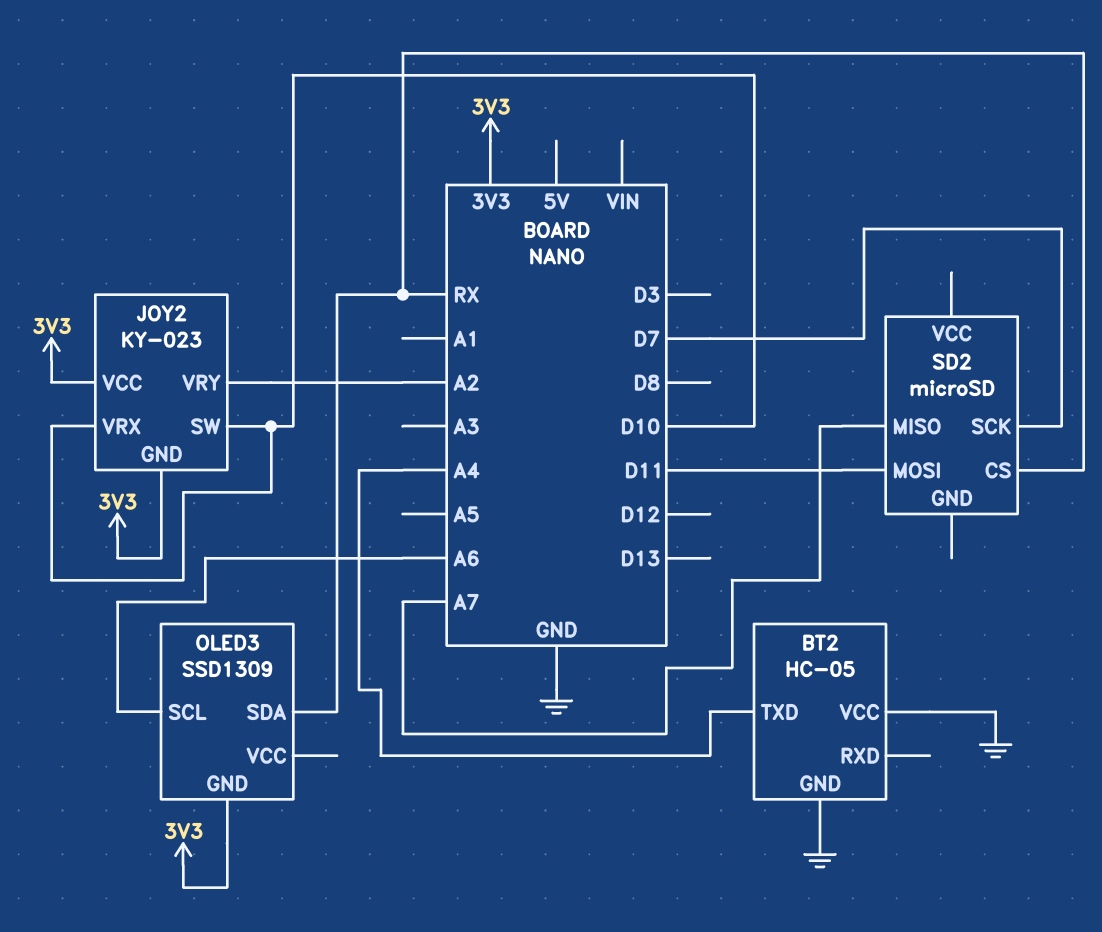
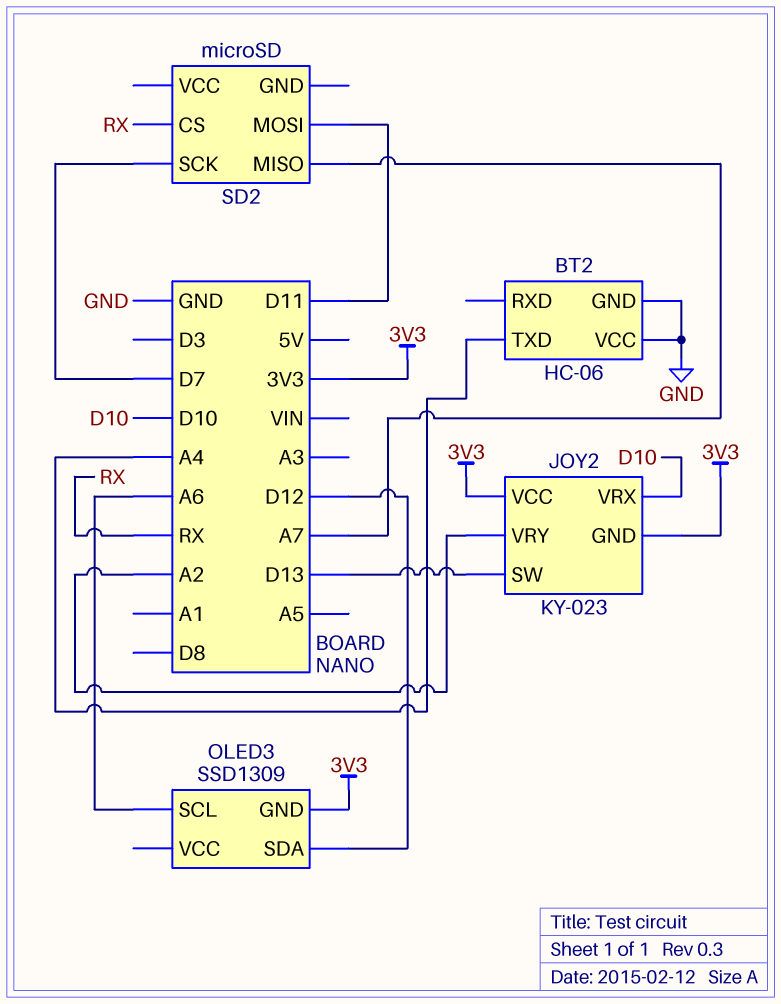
BT2: HC-05 -> HC-06
JOY2 pin SW: D10 -> D13
OLED3 pin SDA: RX -> D12

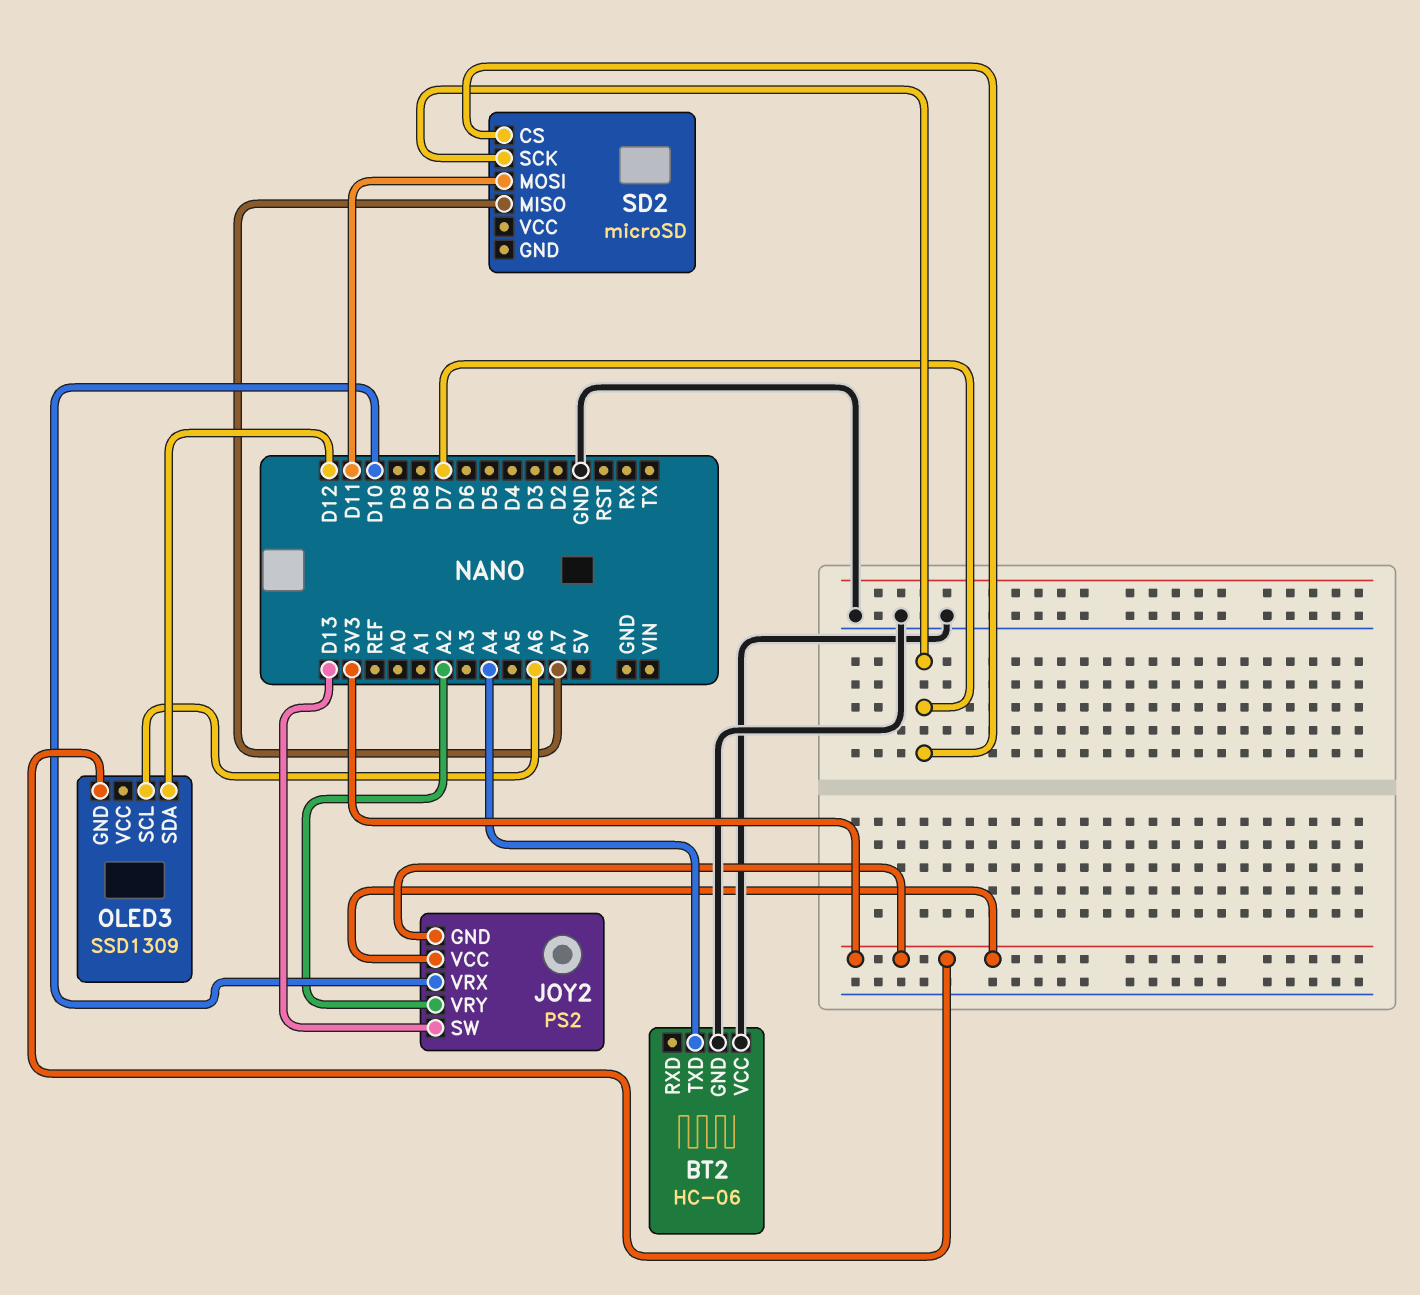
JOY2: KY-023 -> PS2
SD2 pin CS: RX -> D7

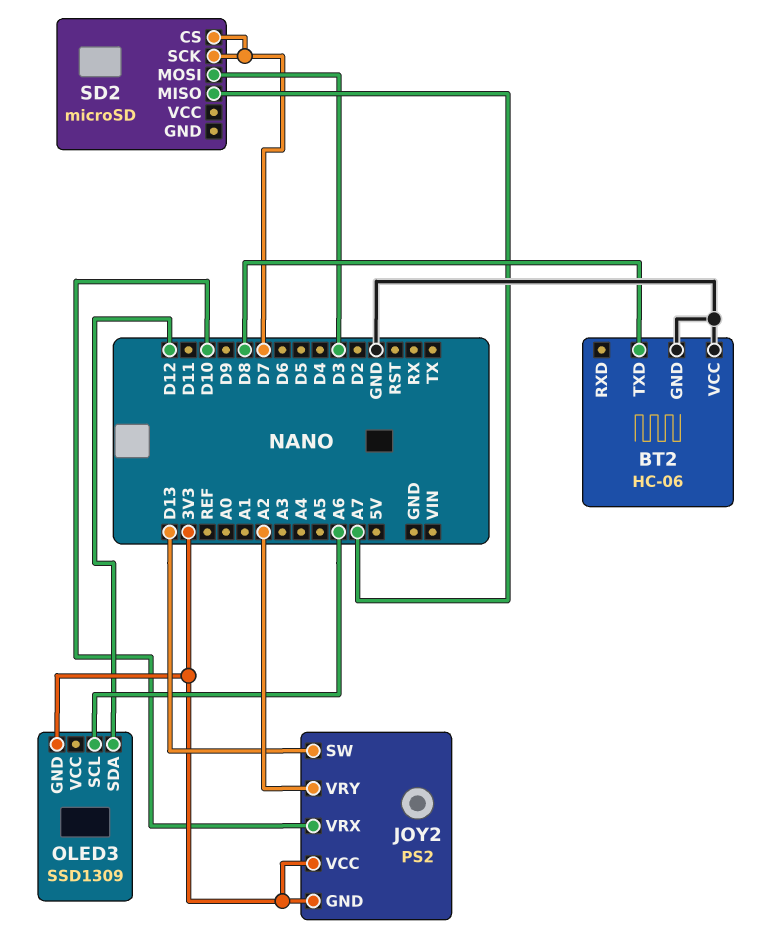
BT2 pin TXD: A4 -> D8
SD2 pin MOSI: D11 -> D3

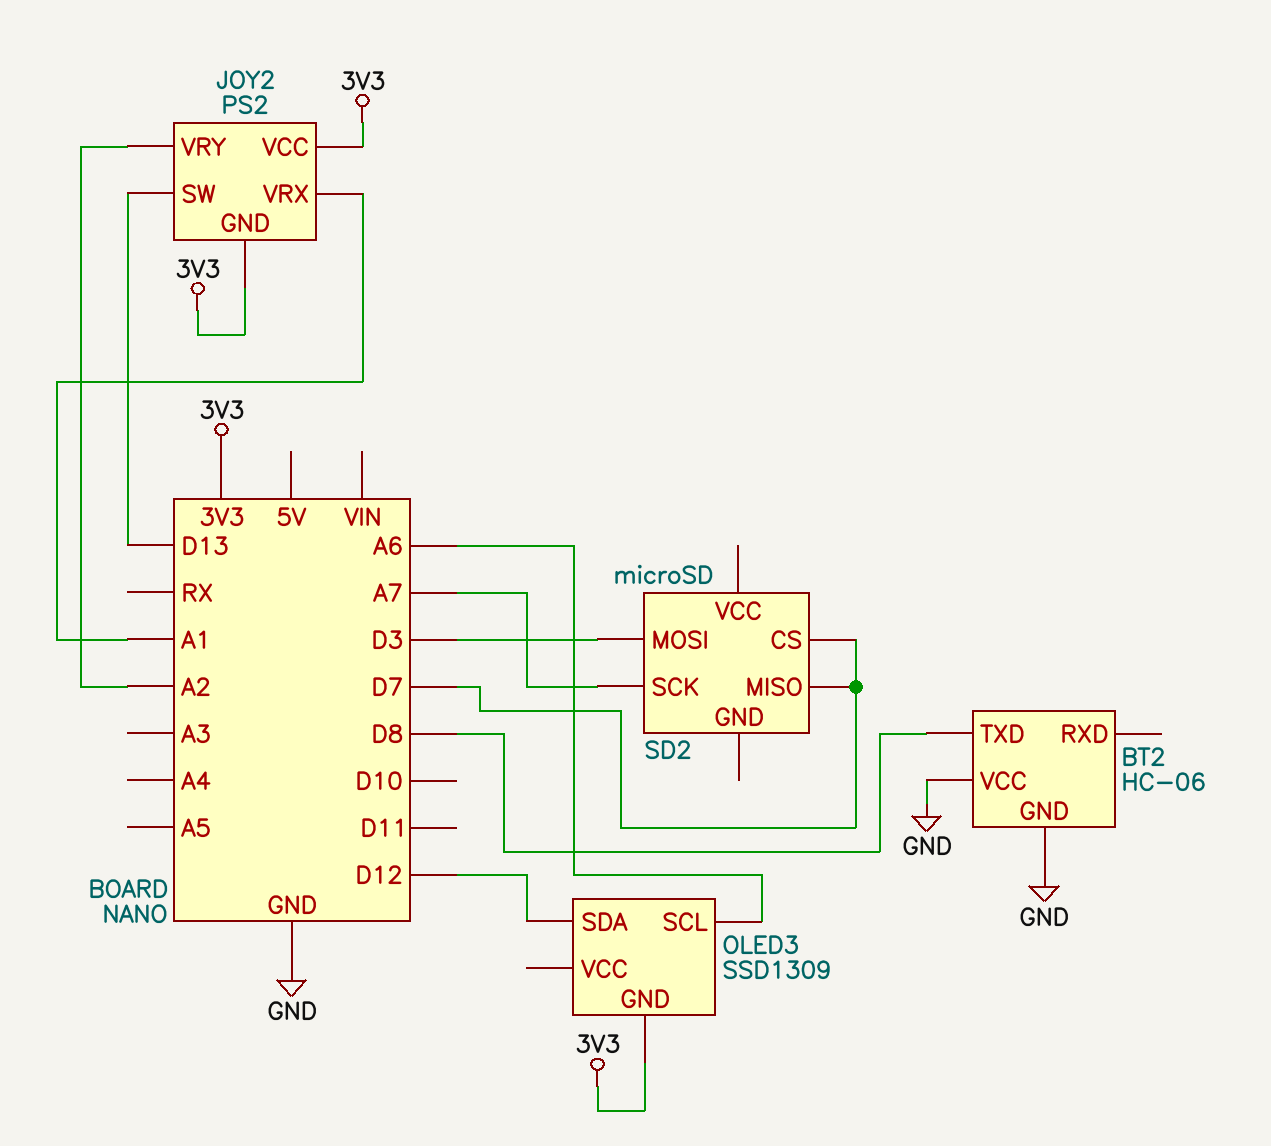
JOY2 pin VRX: D10 -> A1
SD2 pin MISO: A7 -> D7
SD2 pin SCK: D7 -> A7

